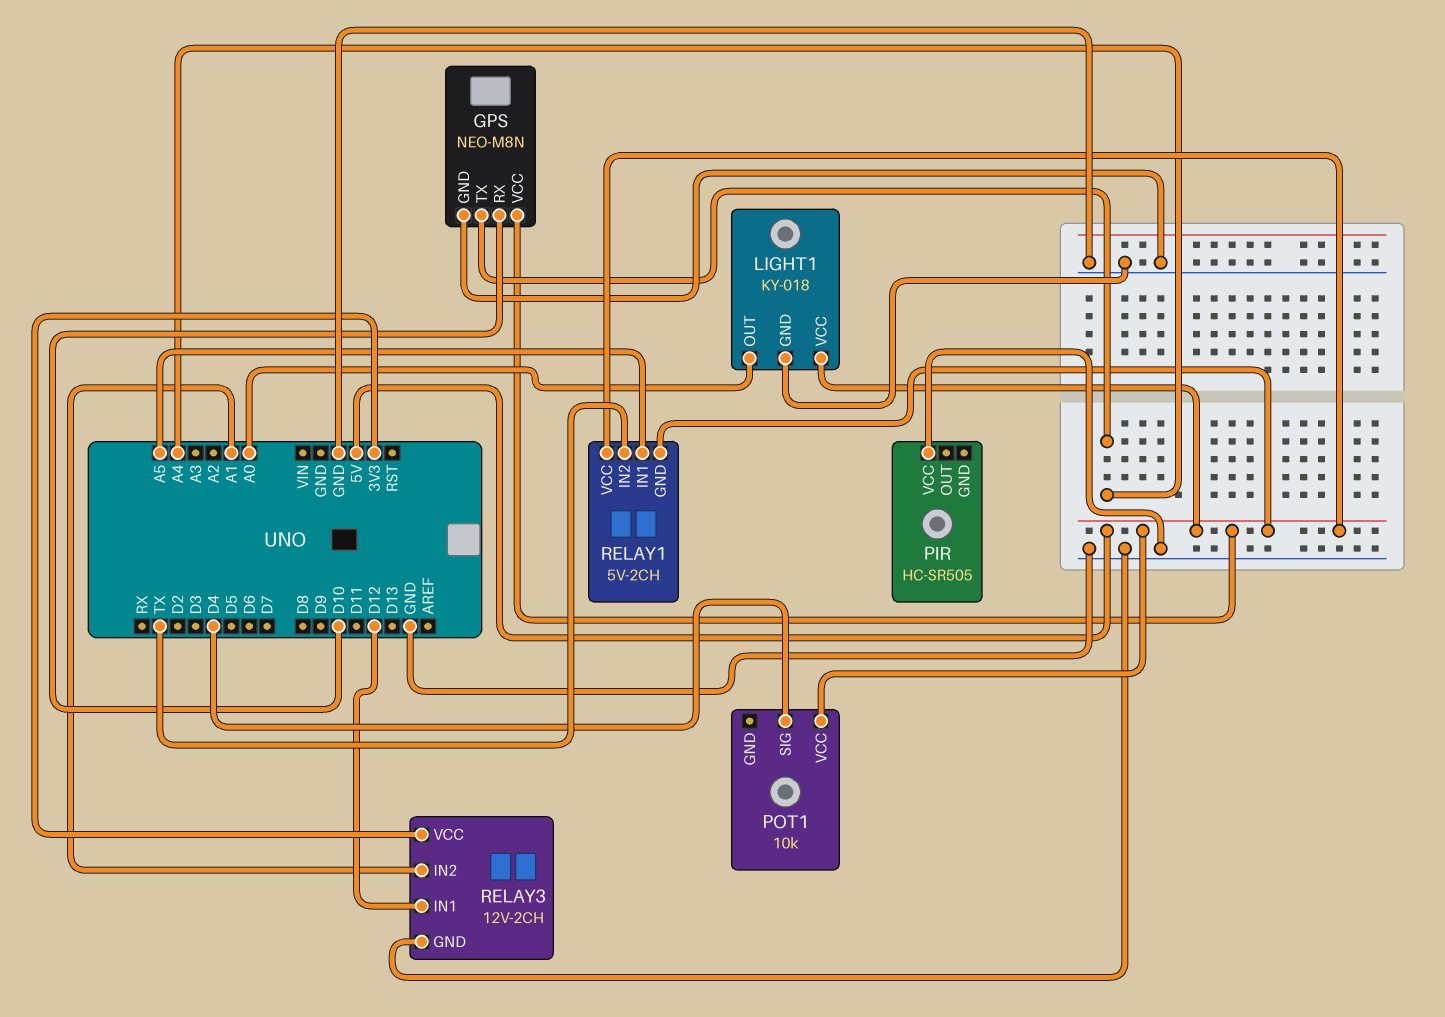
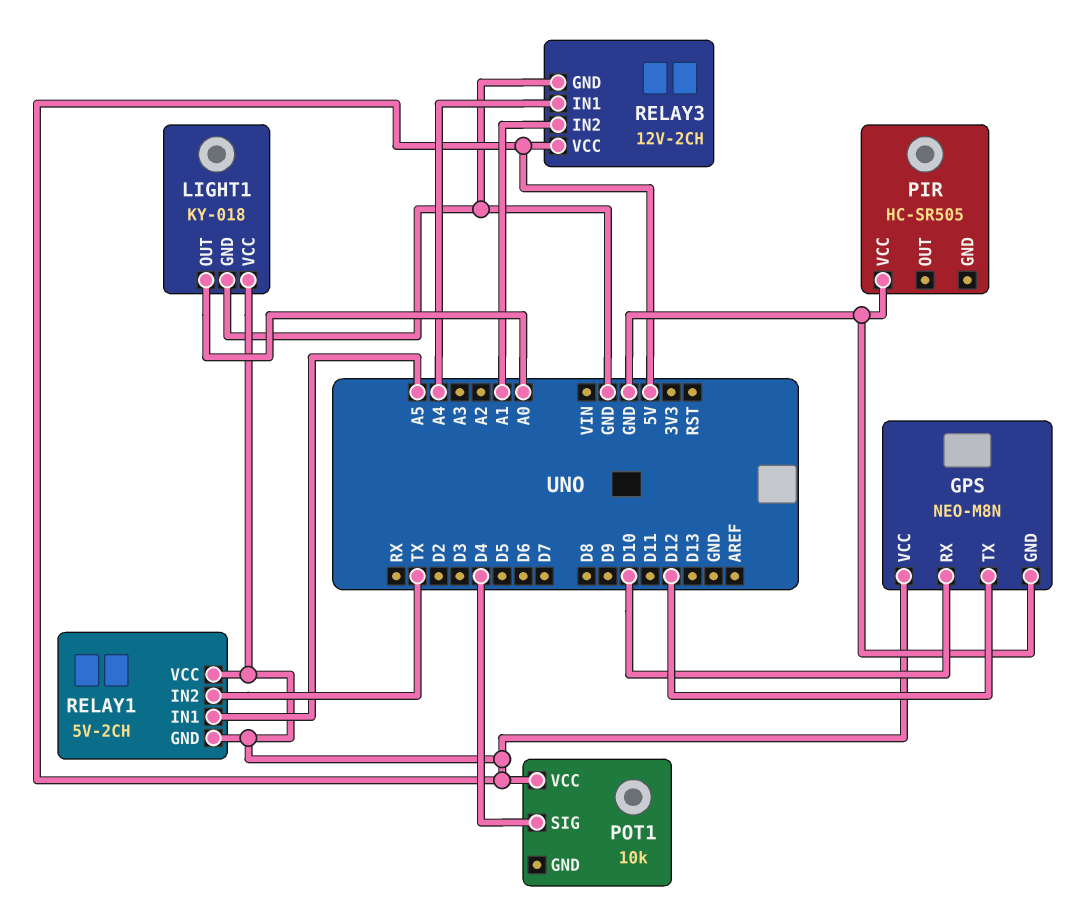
GPS pin TX: A4 -> D12
RELAY3 pin IN1: D12 -> A4
RELAY3 pin VCC: 3V3 -> 5V

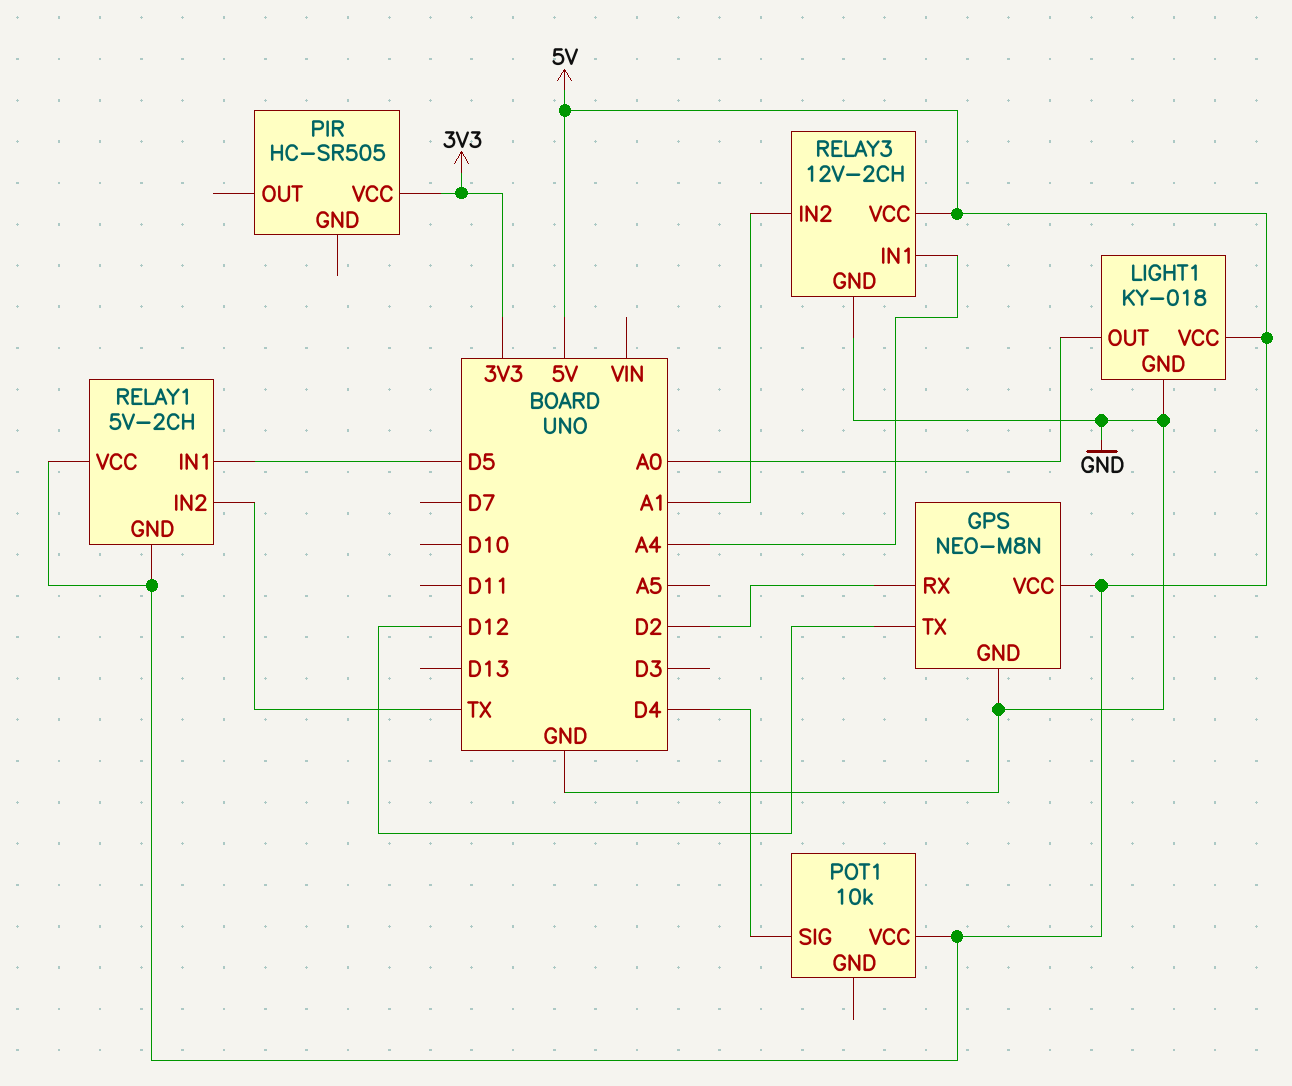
GPS pin RX: D10 -> D2
PIR pin VCC: GND -> 3V3
RELAY1 pin IN1: A5 -> D5

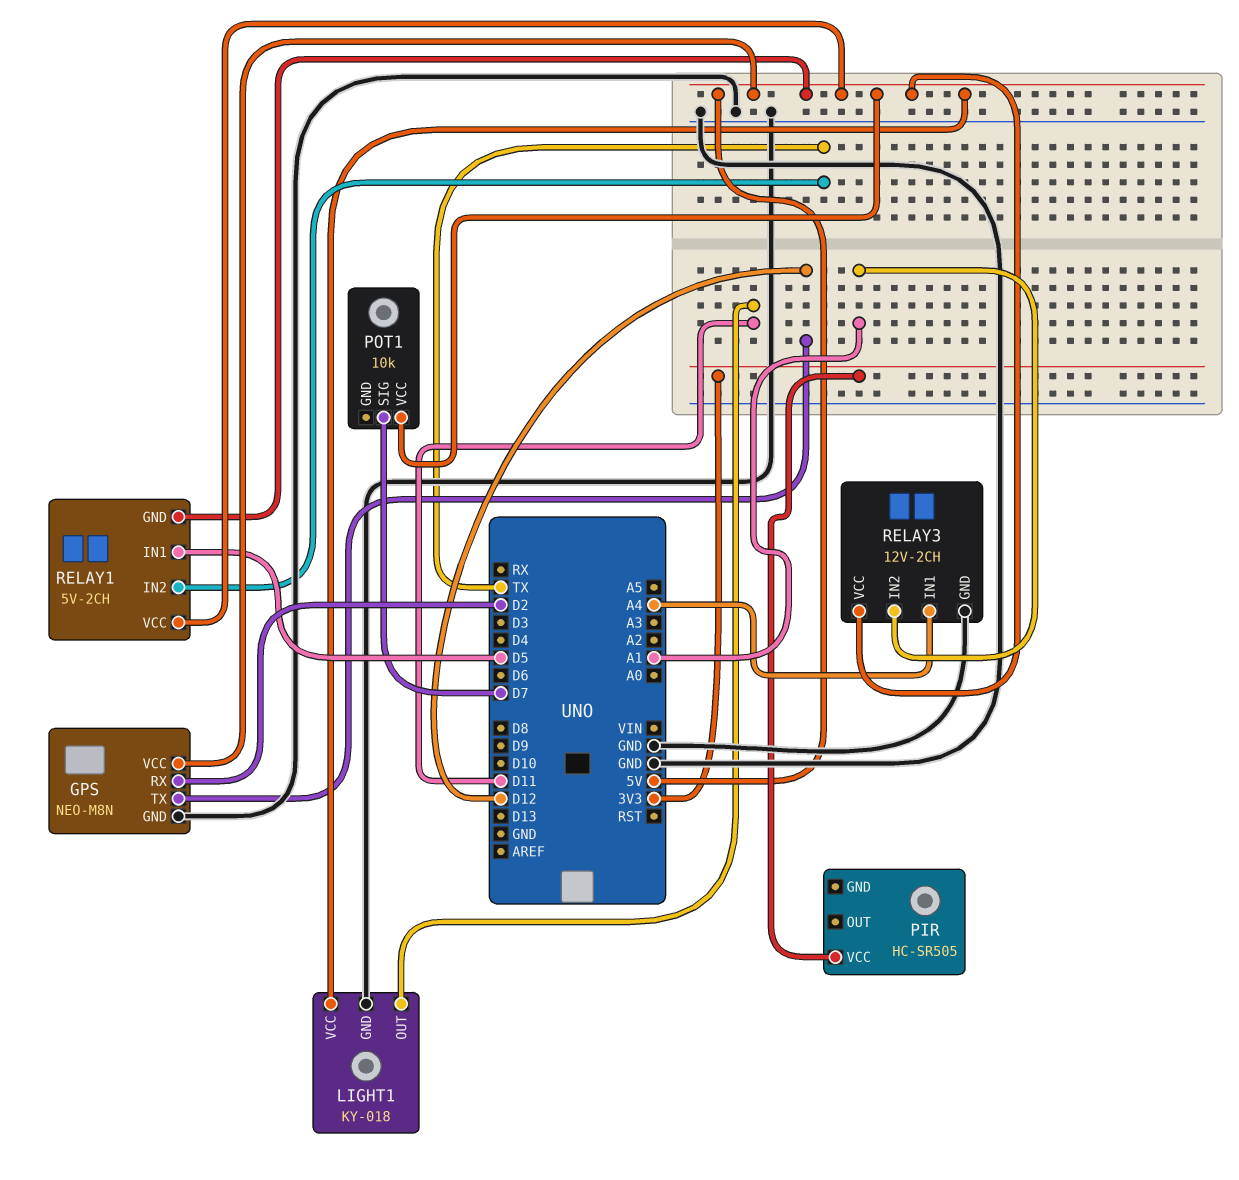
LIGHT1 pin OUT: A0 -> D11
POT1 pin SIG: D4 -> D7

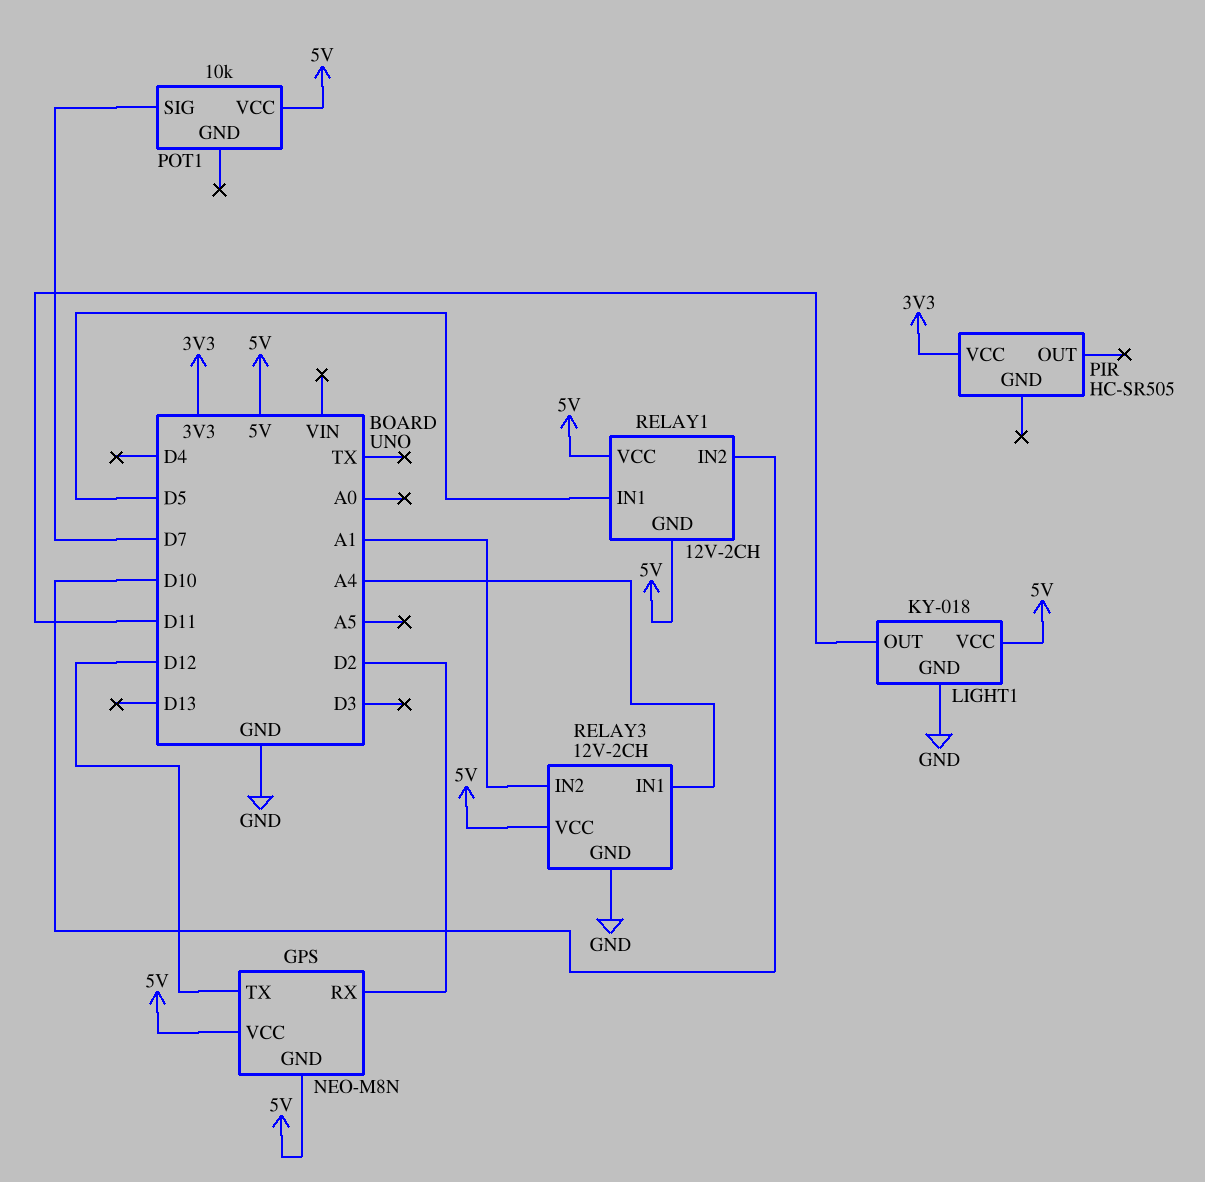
GPS pin GND: GND -> 5V
RELAY1: 5V-2CH -> 12V-2CH
RELAY1 pin IN2: TX -> D10

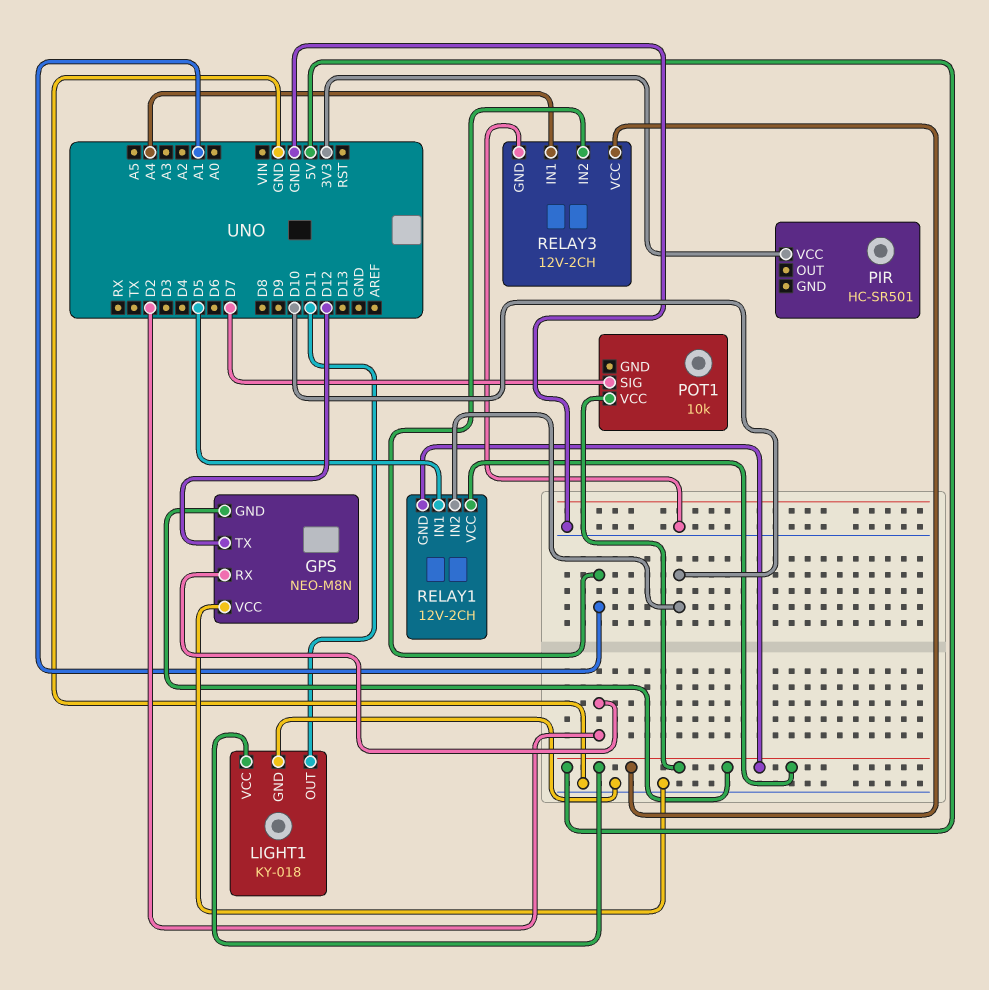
GPS pin VCC: 5V -> GND
PIR: HC-SR505 -> HC-SR501

